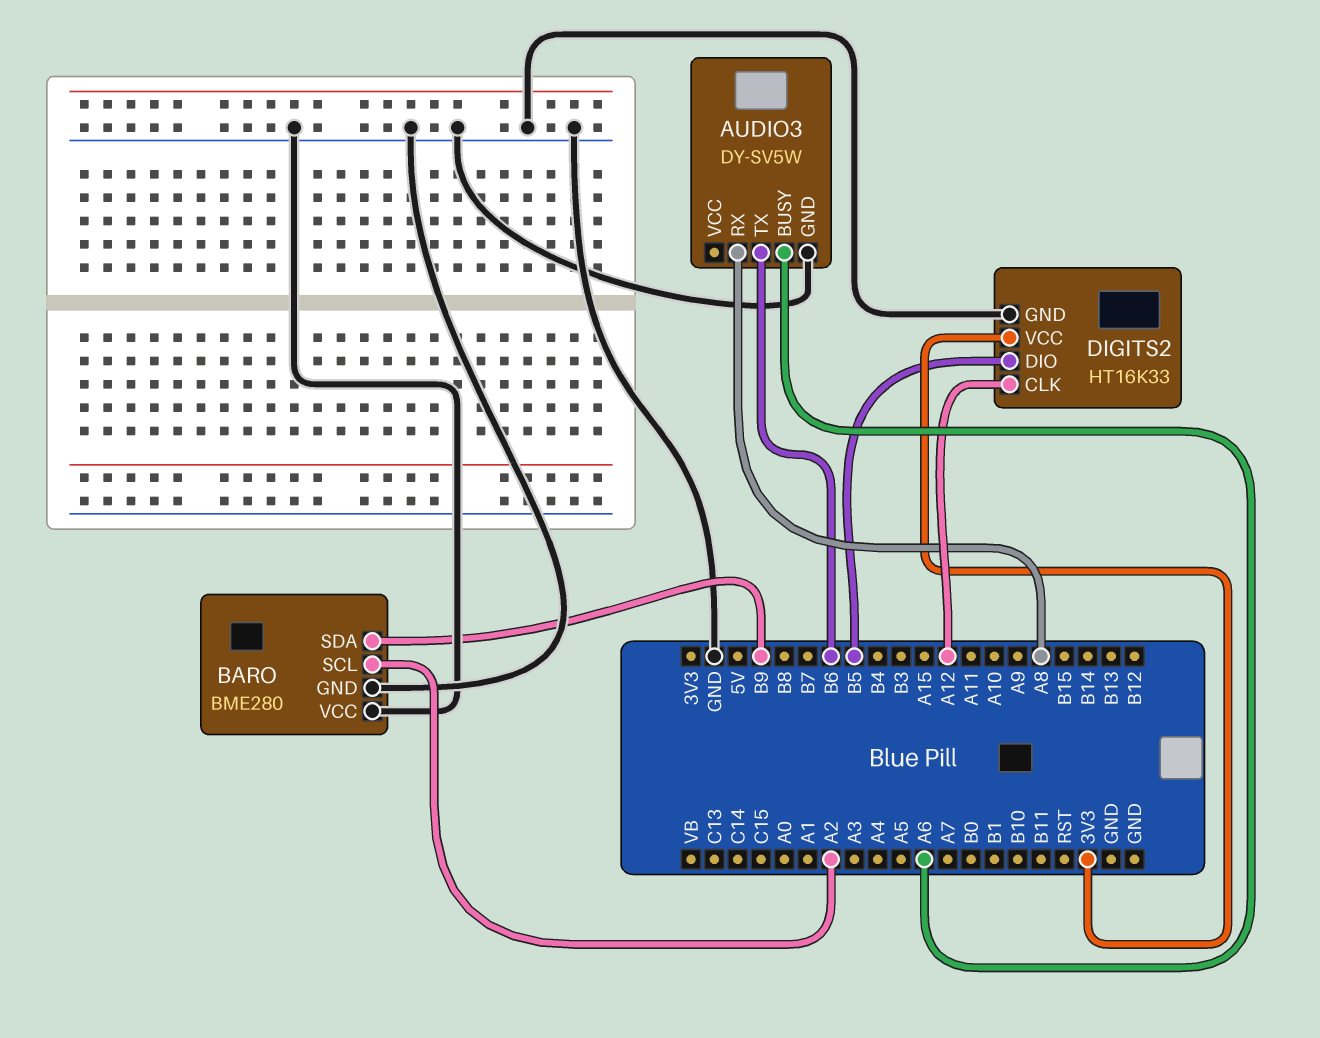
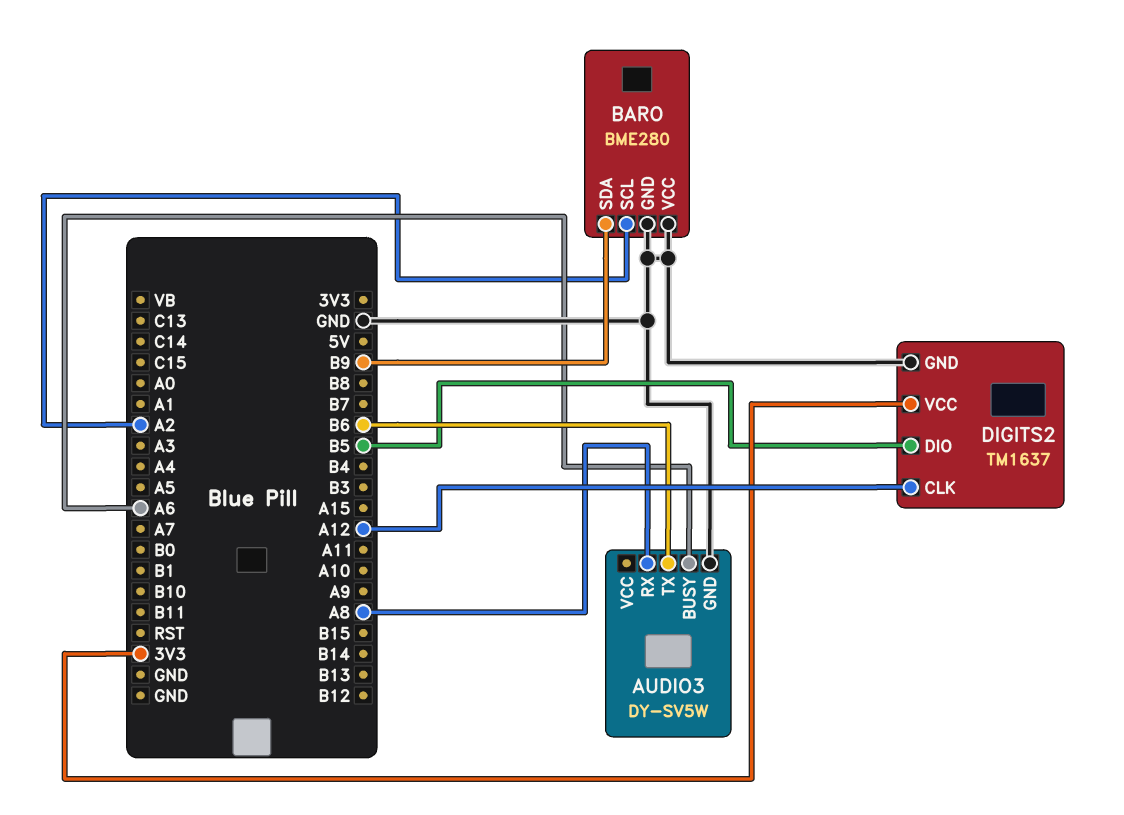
DIGITS2: HT16K33 -> TM1637

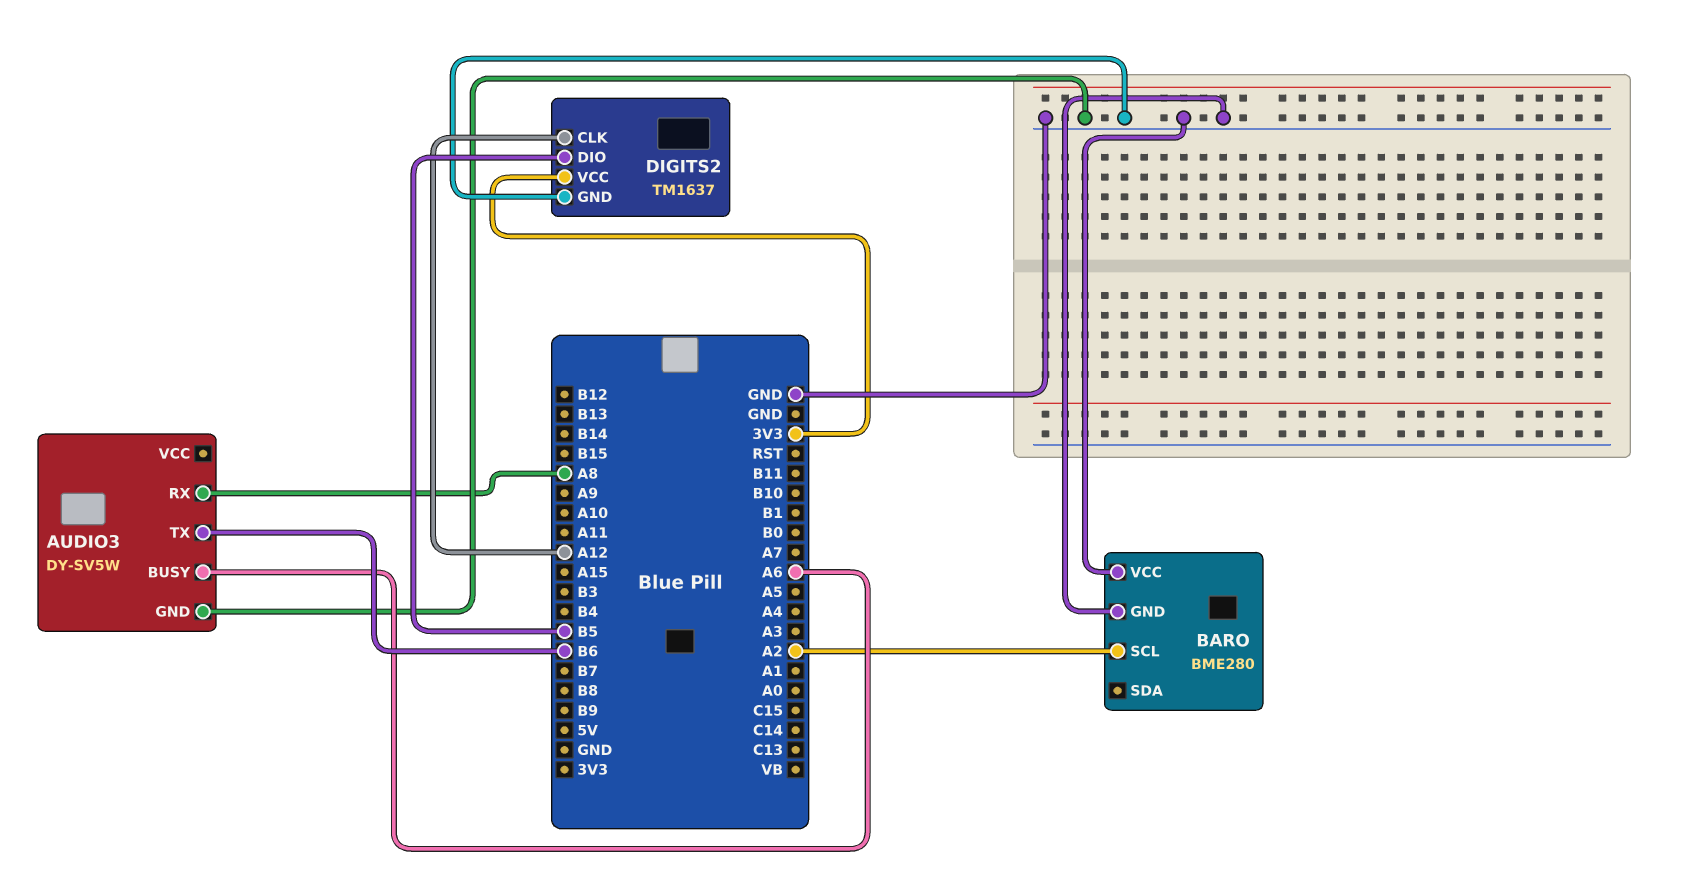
BARO pin SDA: B9 -> none

